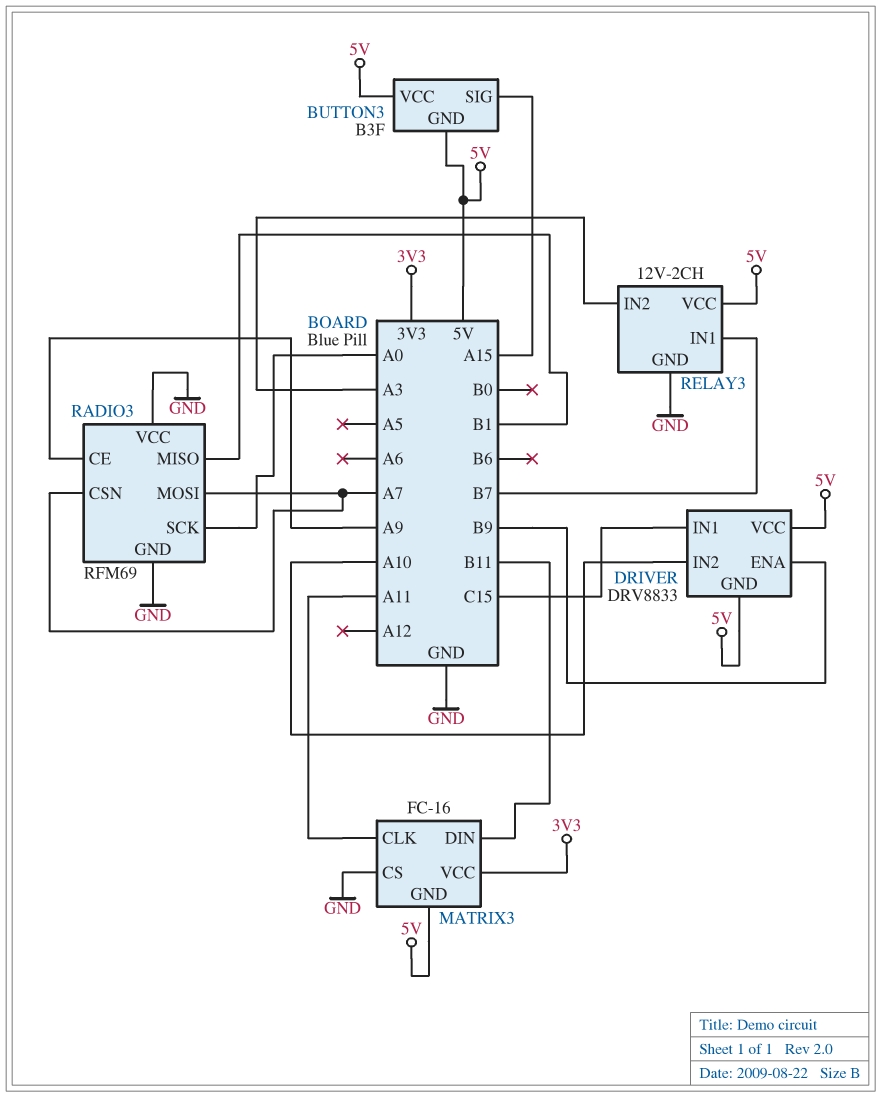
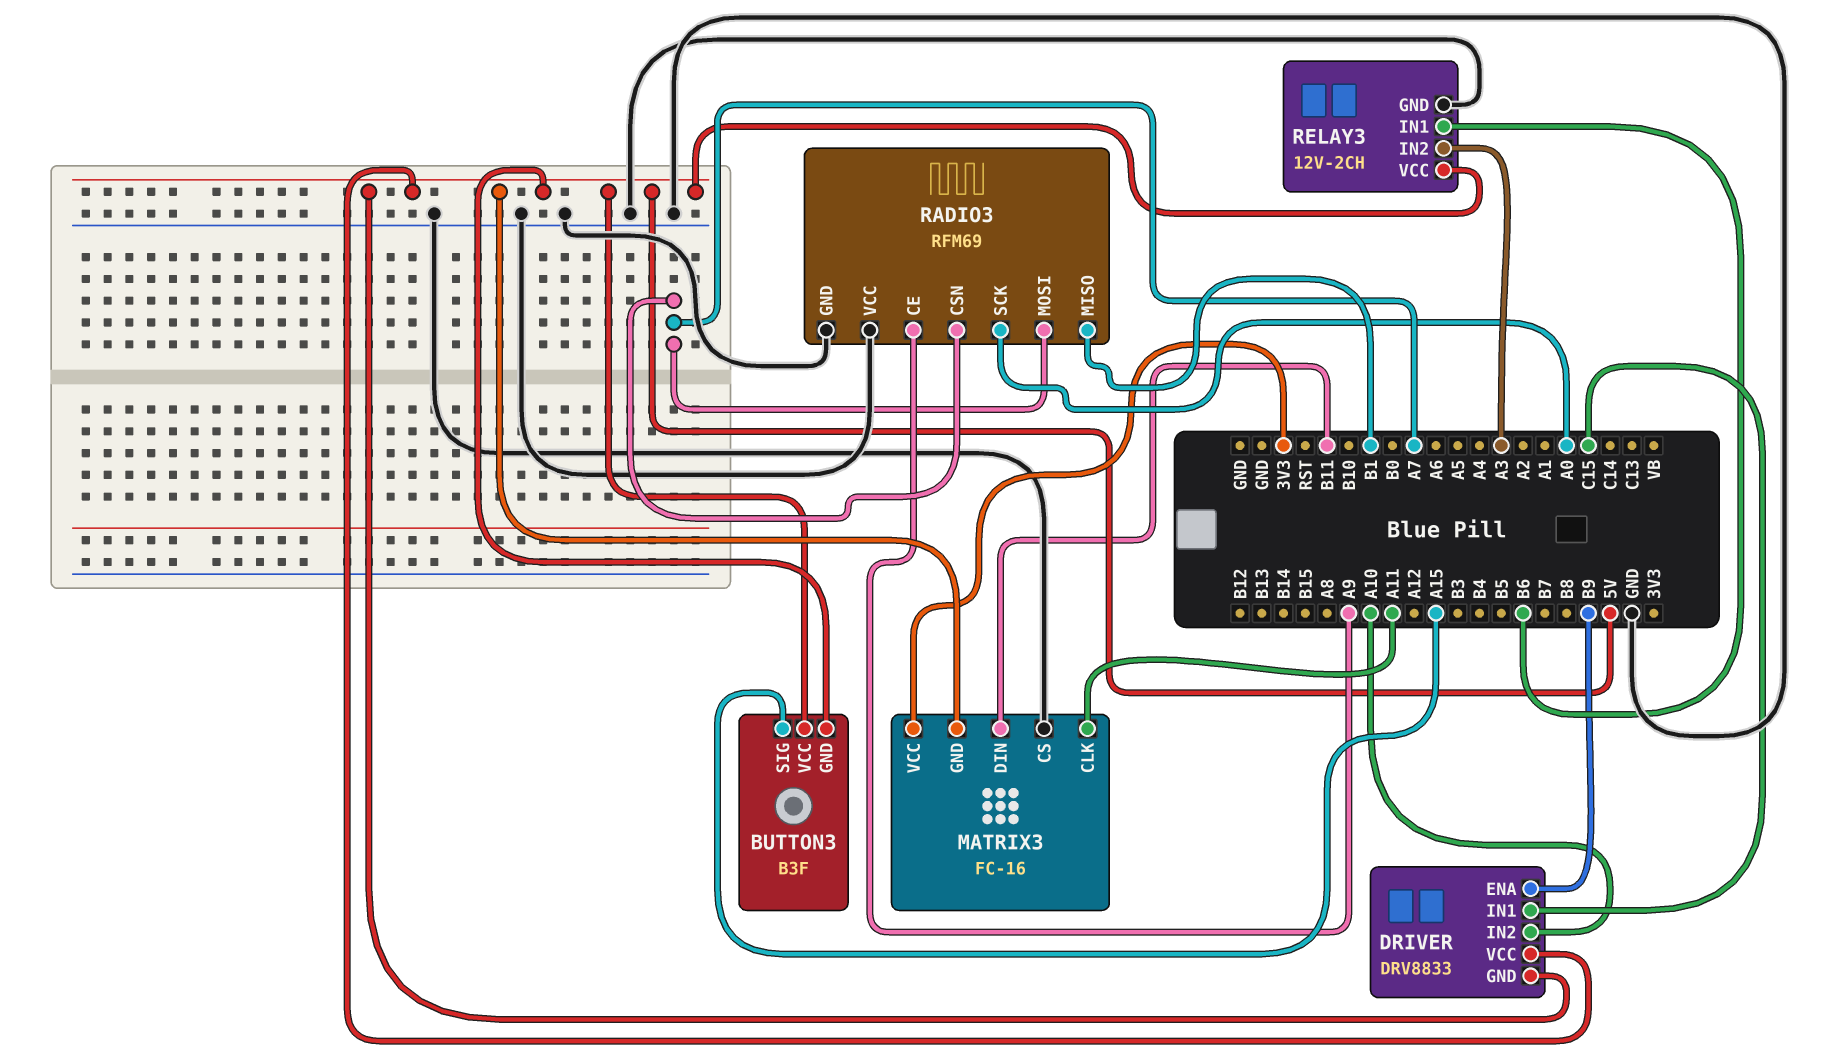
RELAY3 pin IN1: B7 -> B6

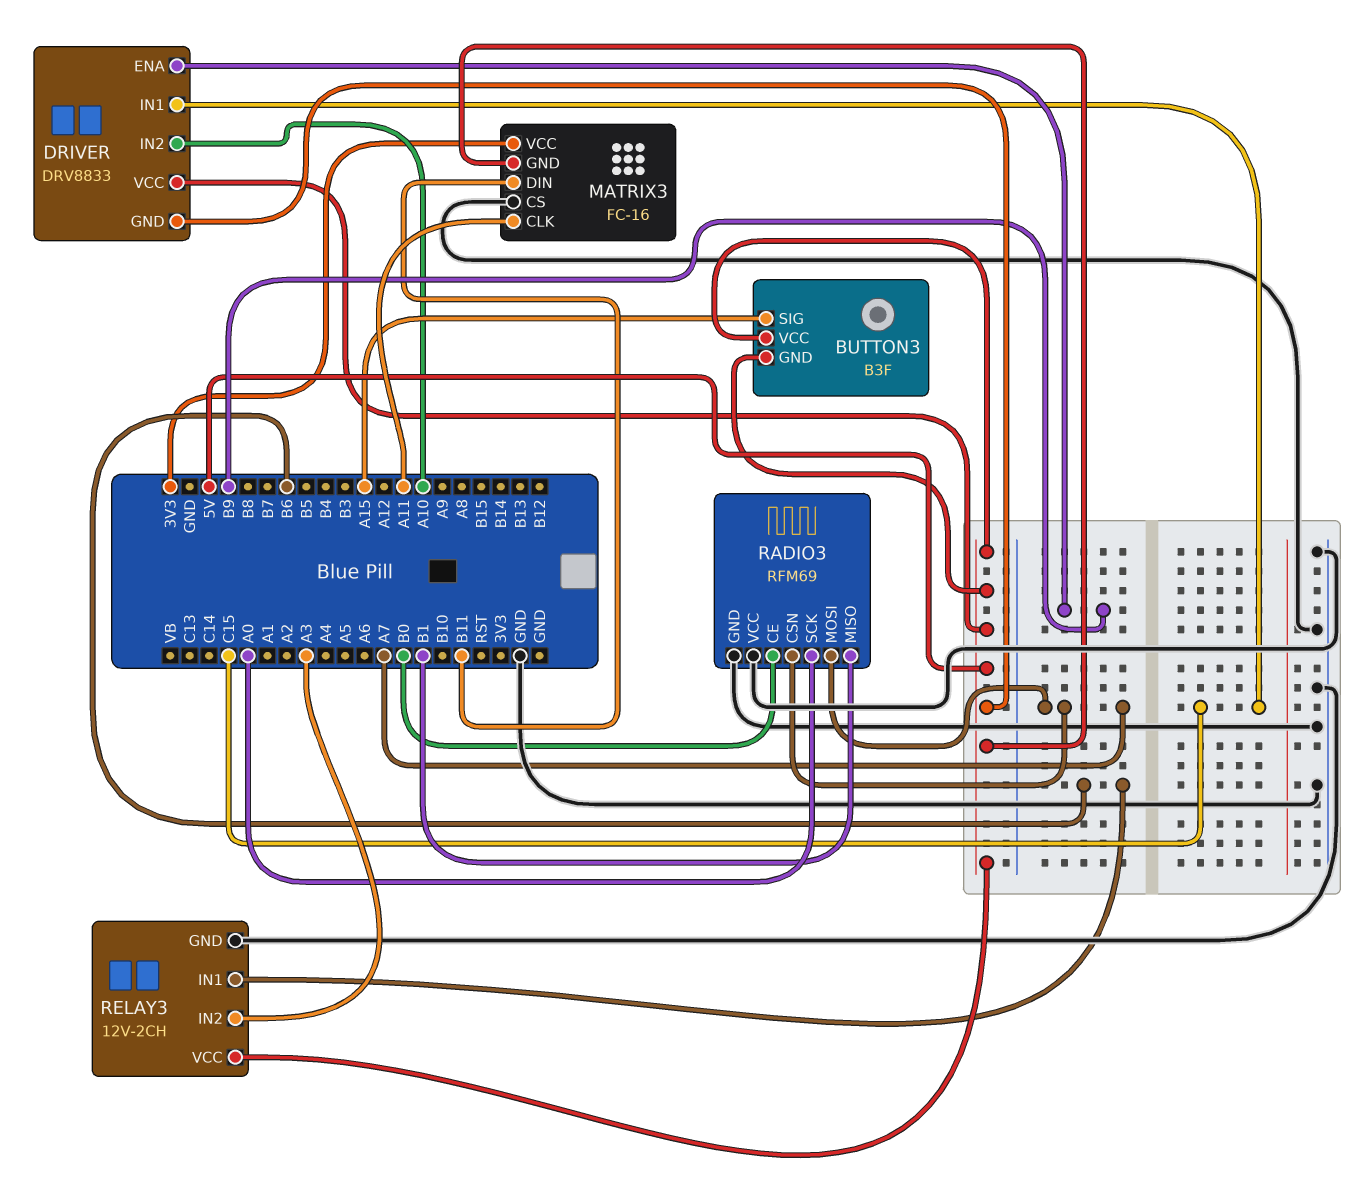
RADIO3 pin CE: A9 -> B0

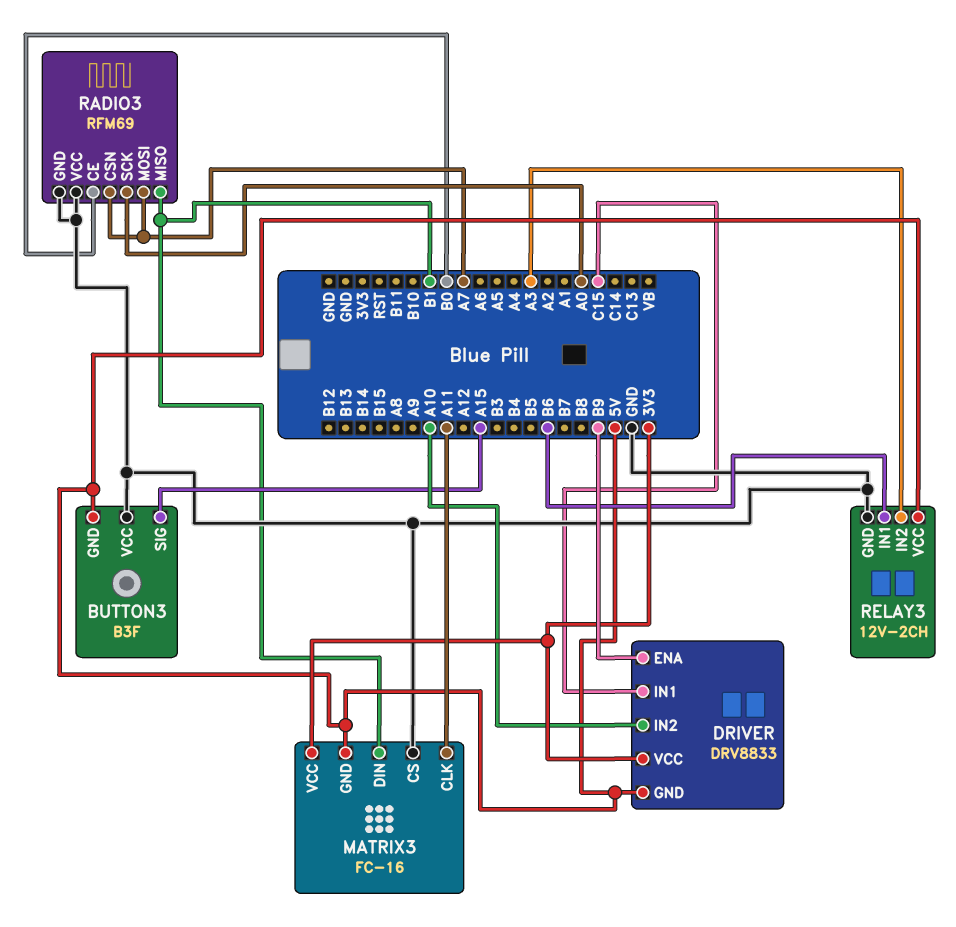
BUTTON3 pin VCC: 5V -> GND
DRIVER pin VCC: 5V -> 3V3
MATRIX3 pin DIN: B11 -> B1

